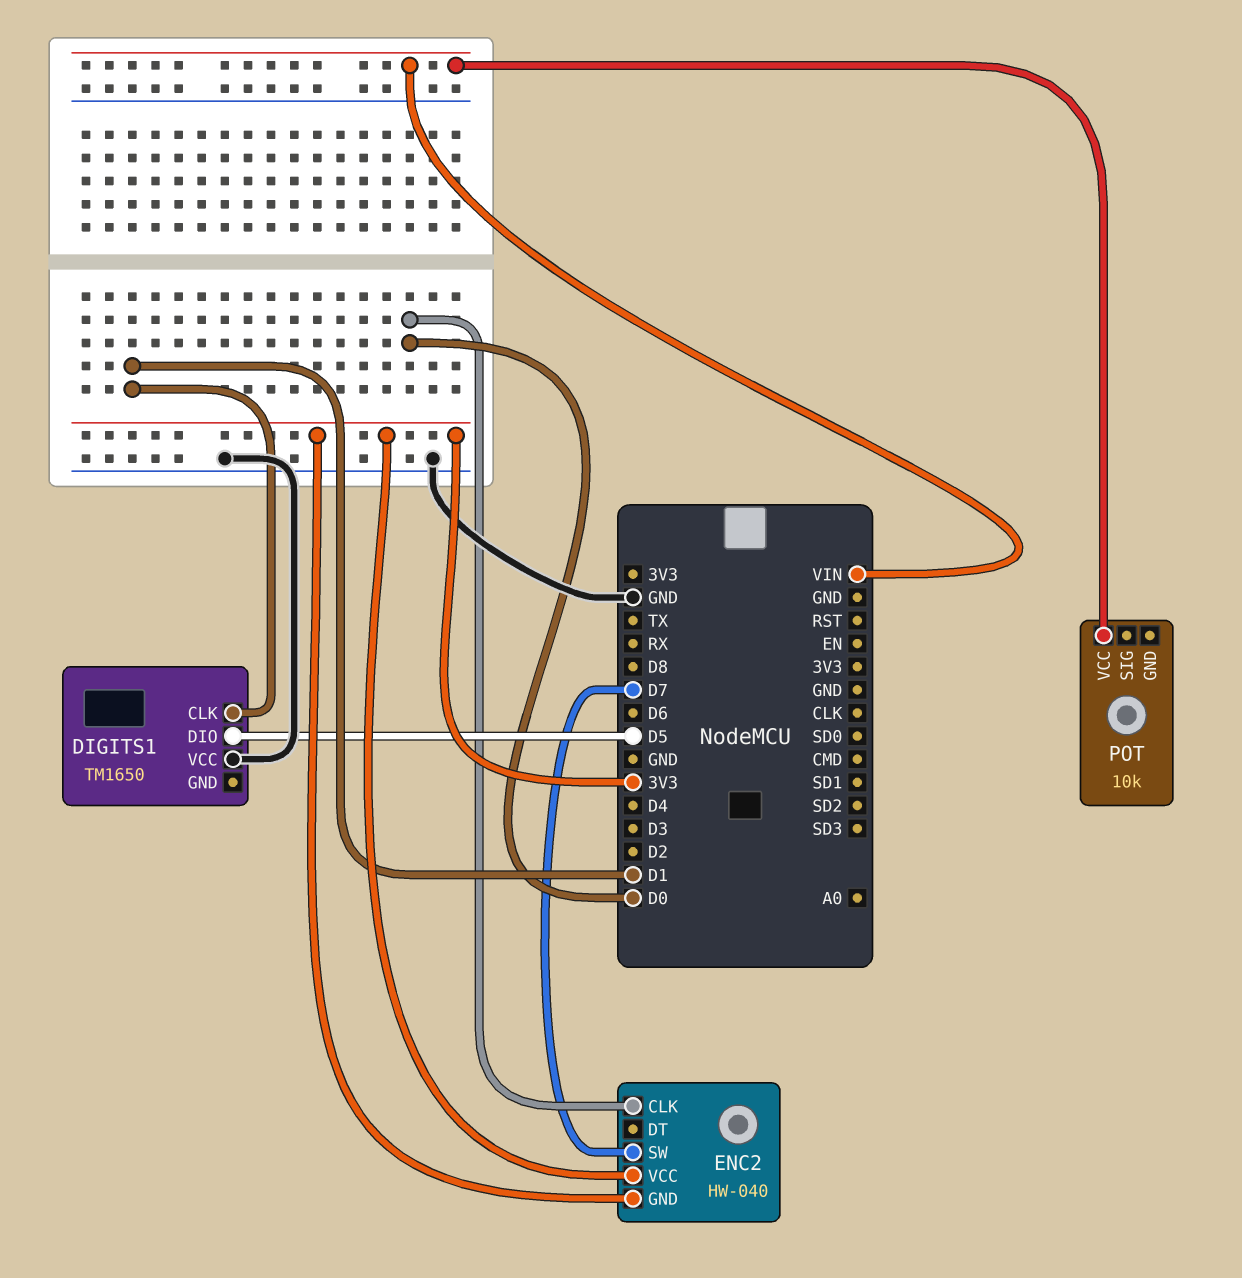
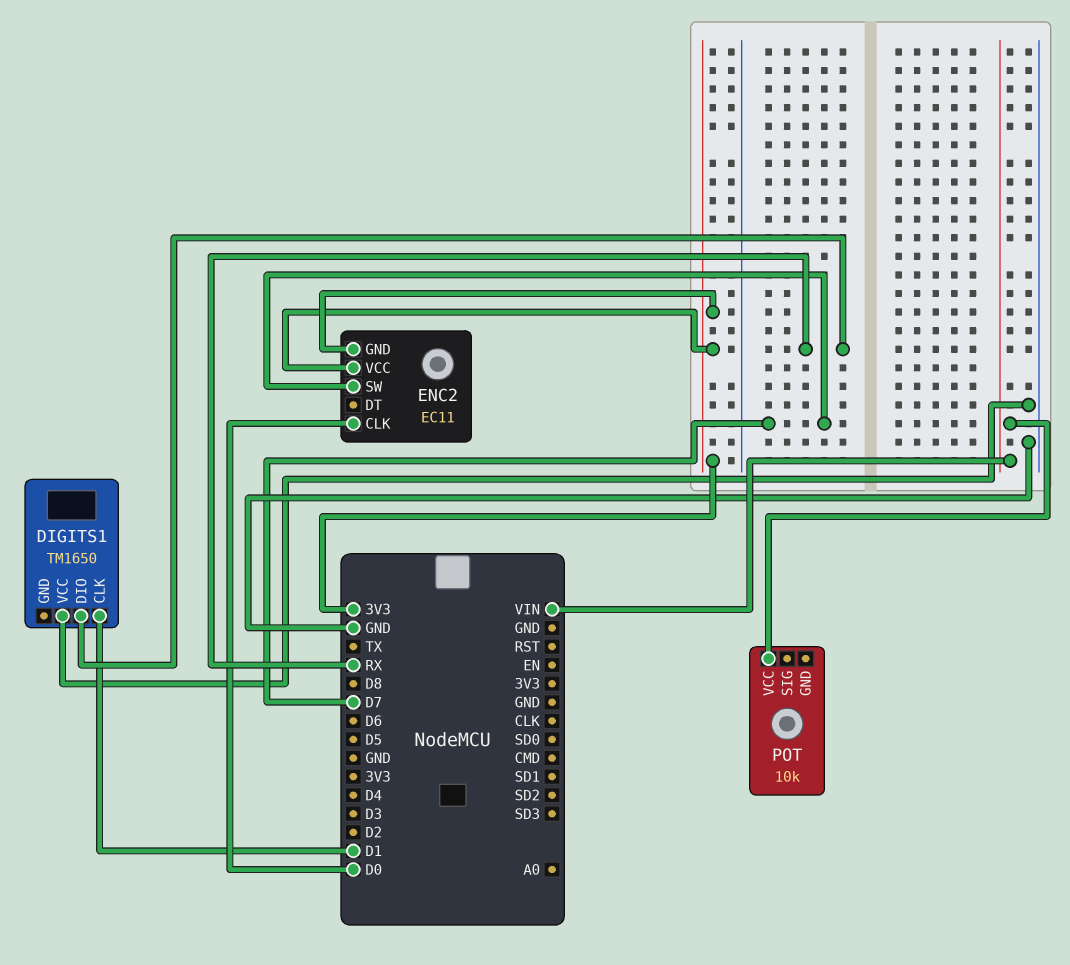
DIGITS1 pin DIO: D5 -> RX
ENC2: HW-040 -> EC11

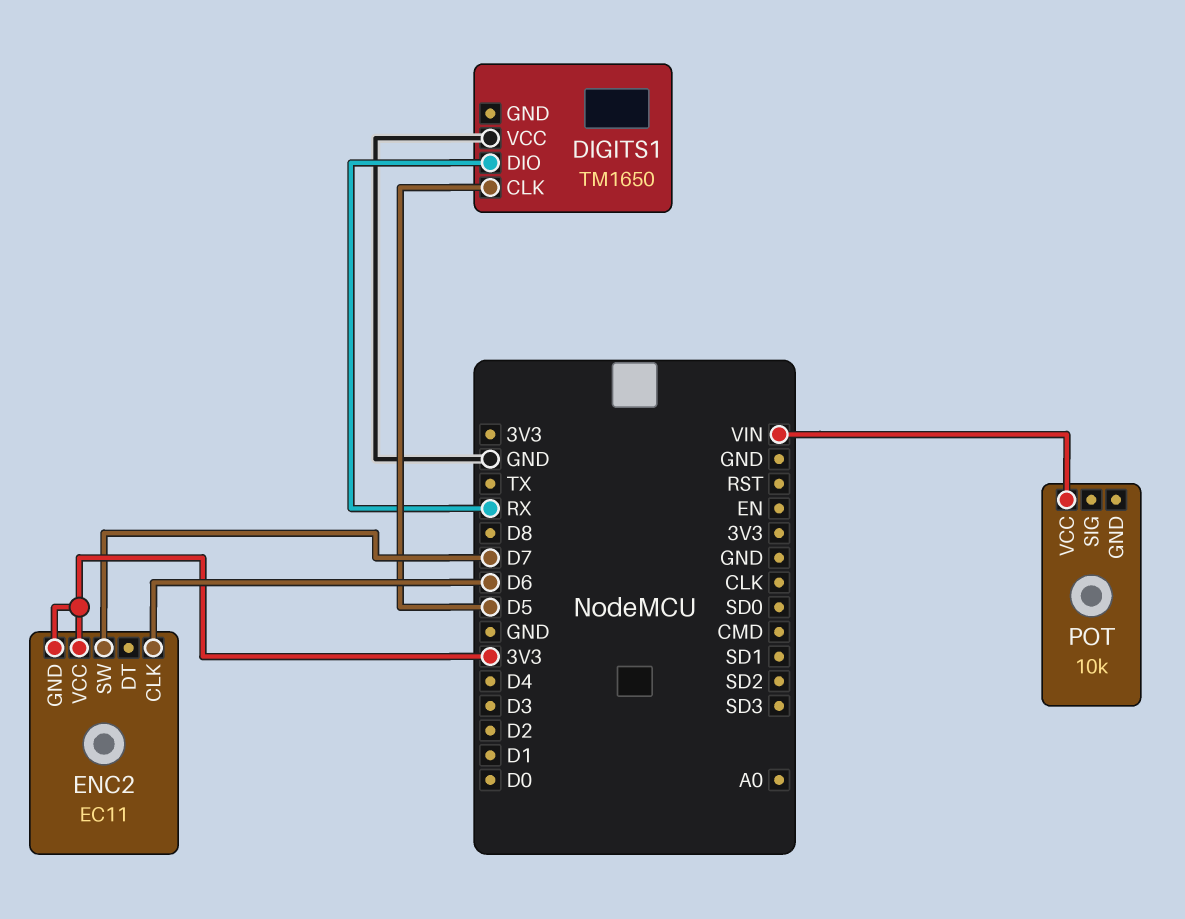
DIGITS1 pin CLK: D1 -> D5
ENC2 pin CLK: D0 -> D6

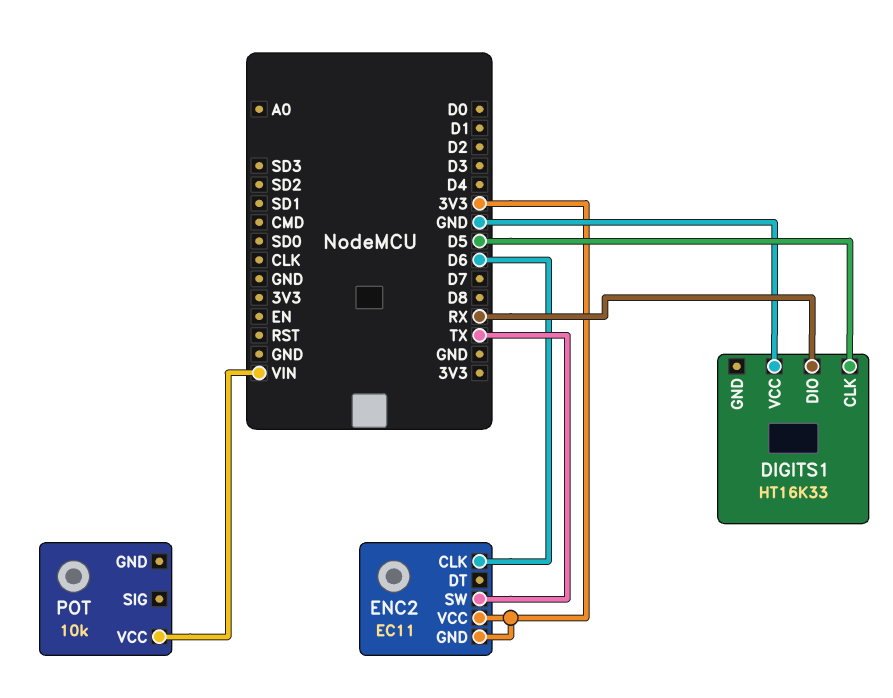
DIGITS1: TM1650 -> HT16K33
ENC2 pin SW: D7 -> TX

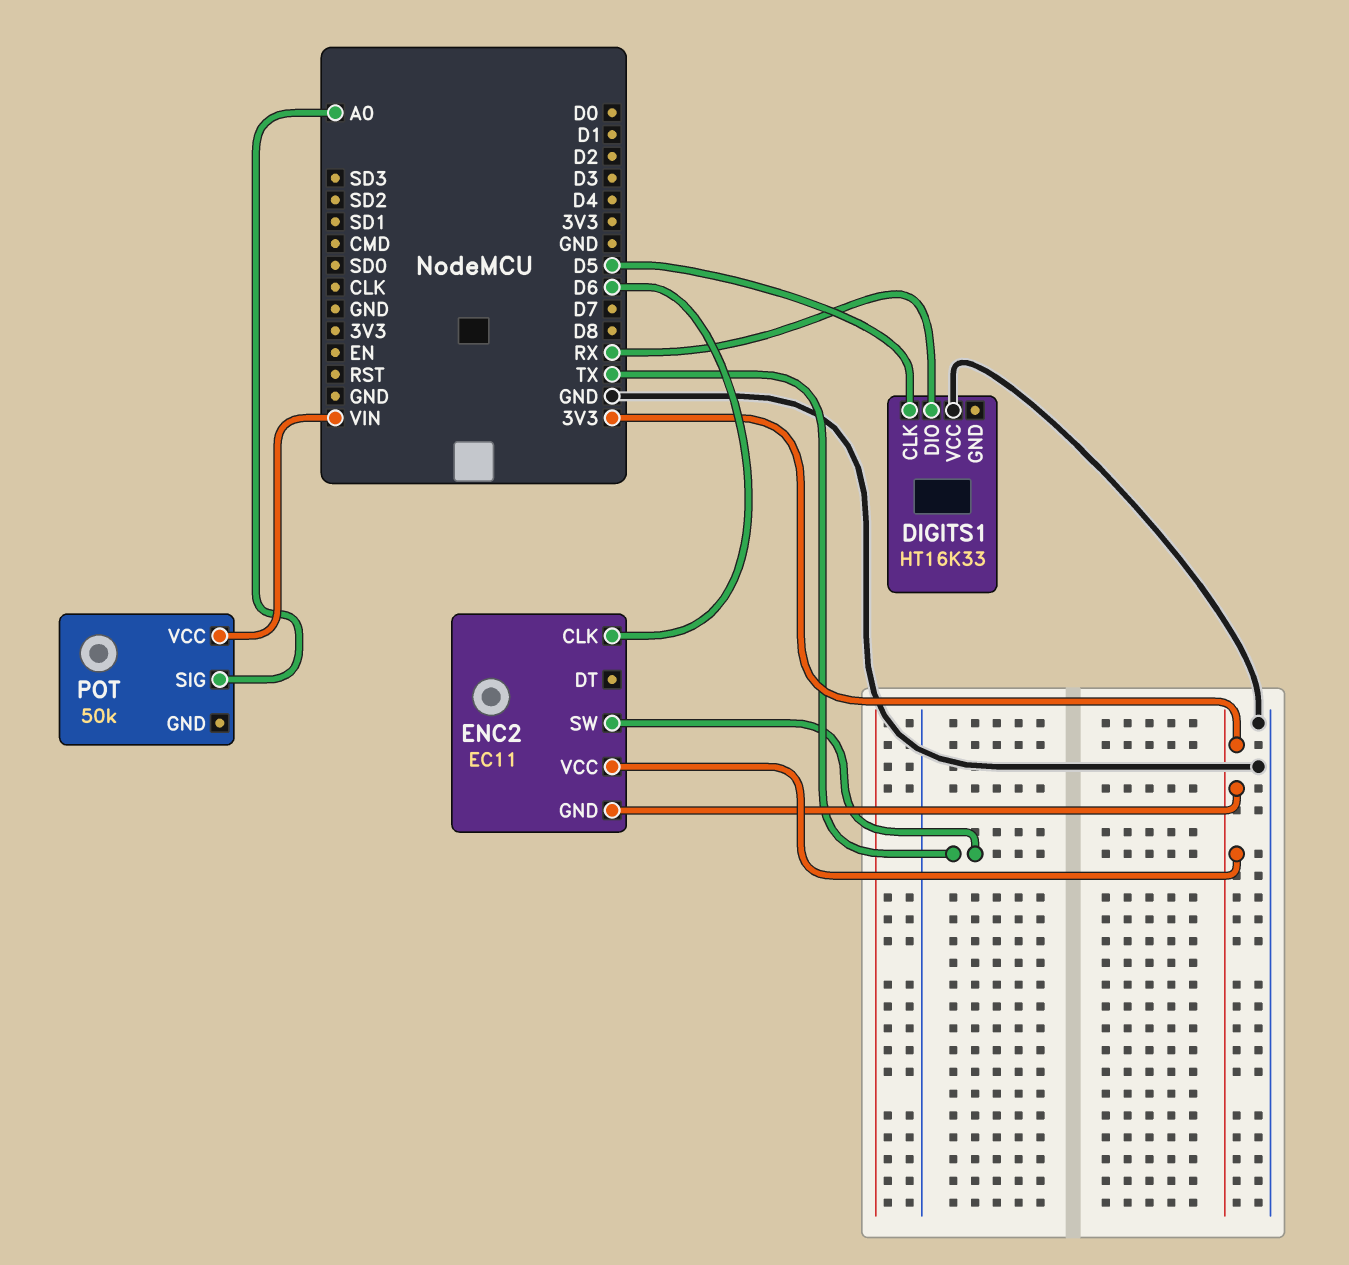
POT: 10k -> 50k
POT pin SIG: none -> A0

